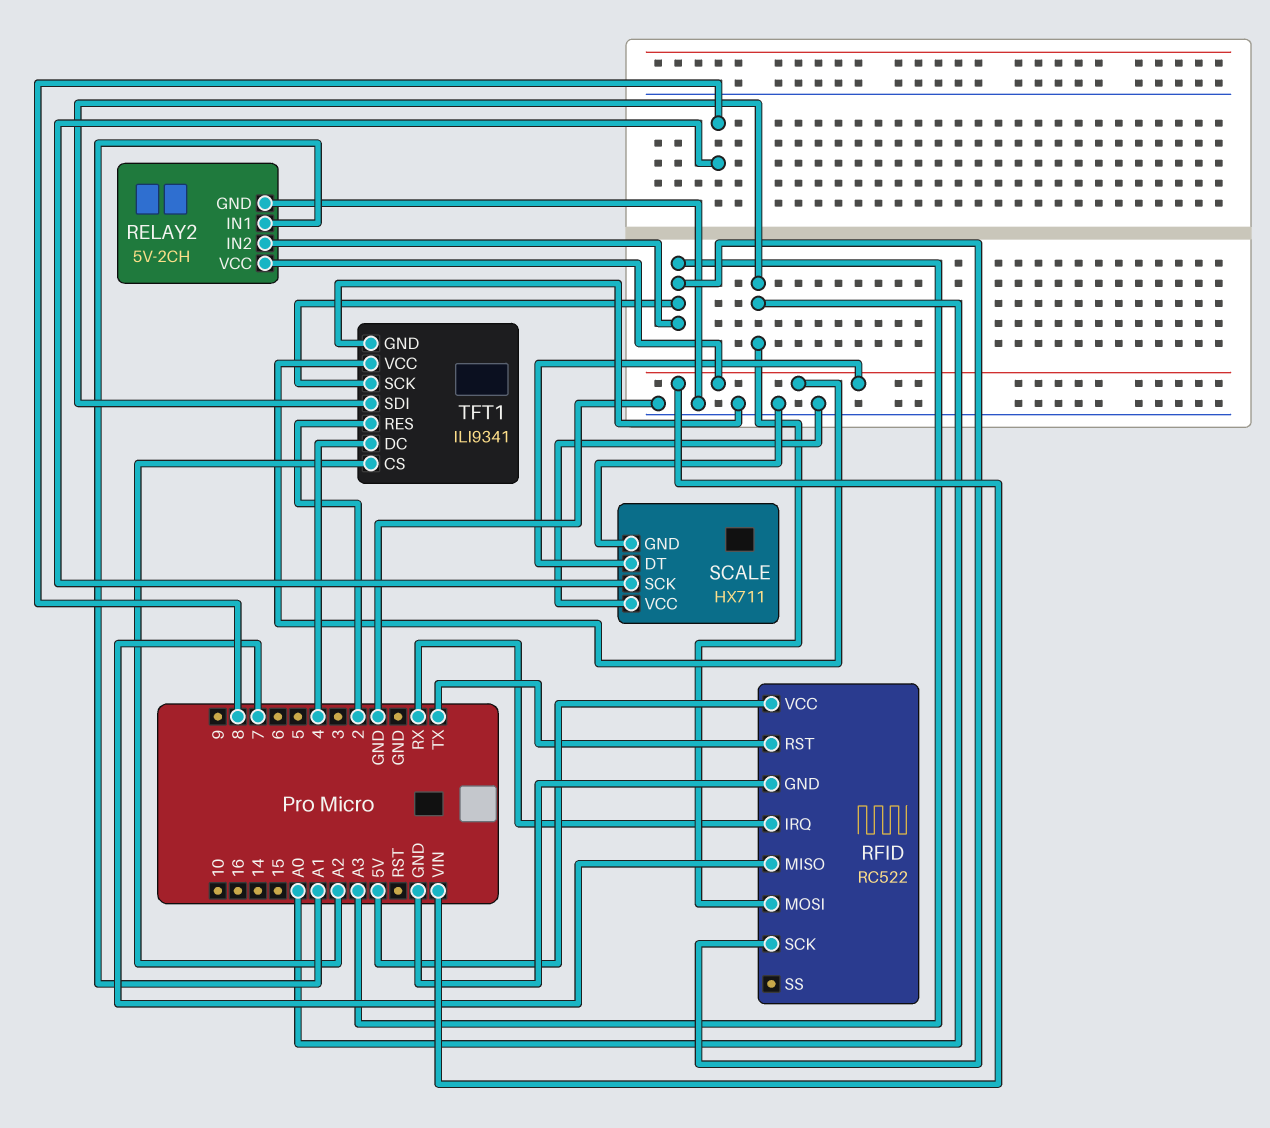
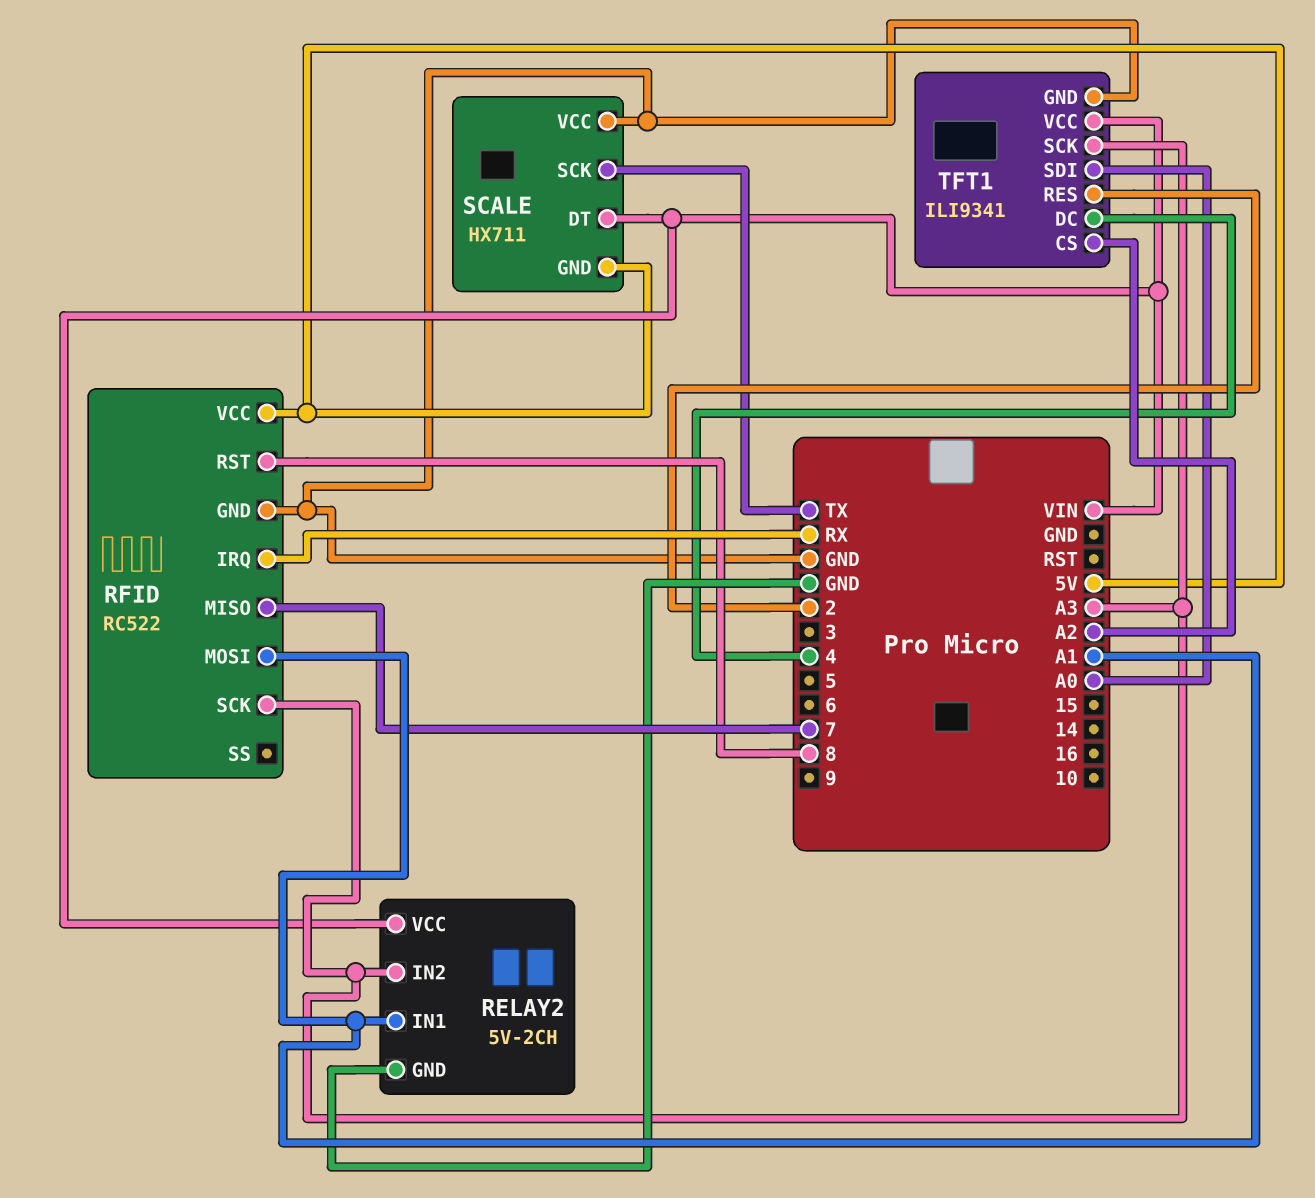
RFID pin MOSI: A0 -> A1
RFID pin RST: TX -> 8
SCALE pin GND: GND -> 5V
SCALE pin SCK: 8 -> TX

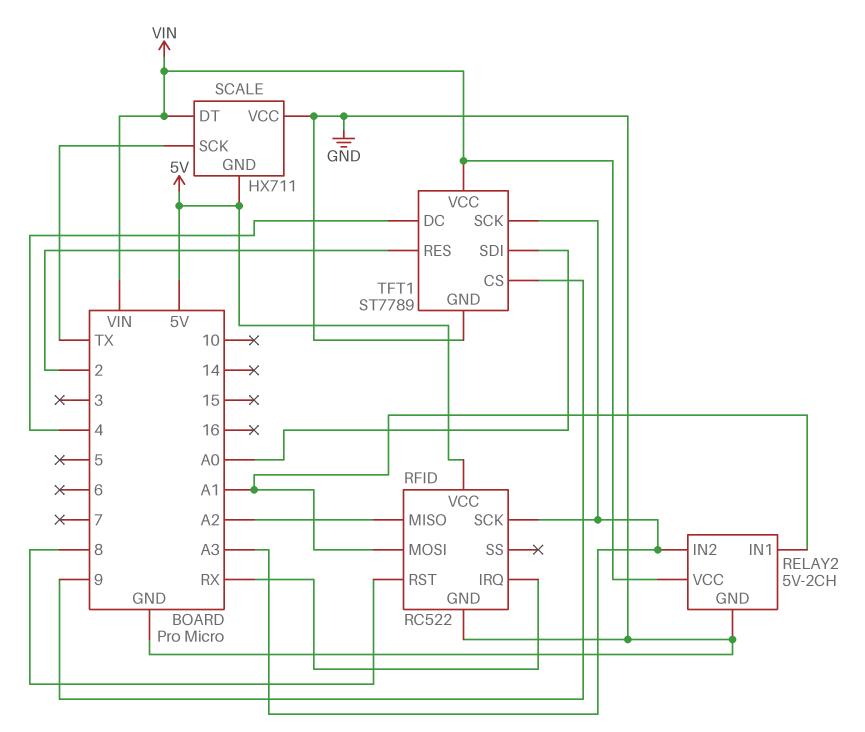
RFID pin MISO: 7 -> A2
TFT1: ILI9341 -> ST7789
TFT1 pin CS: A2 -> 9

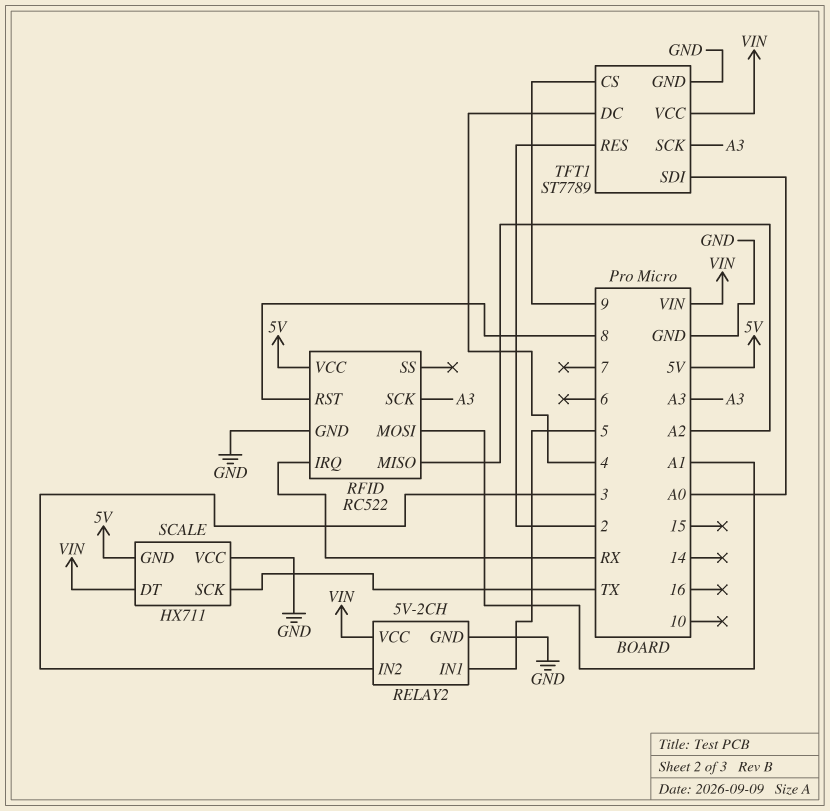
RELAY2 pin IN1: A1 -> 5
RELAY2 pin IN2: A3 -> 3

